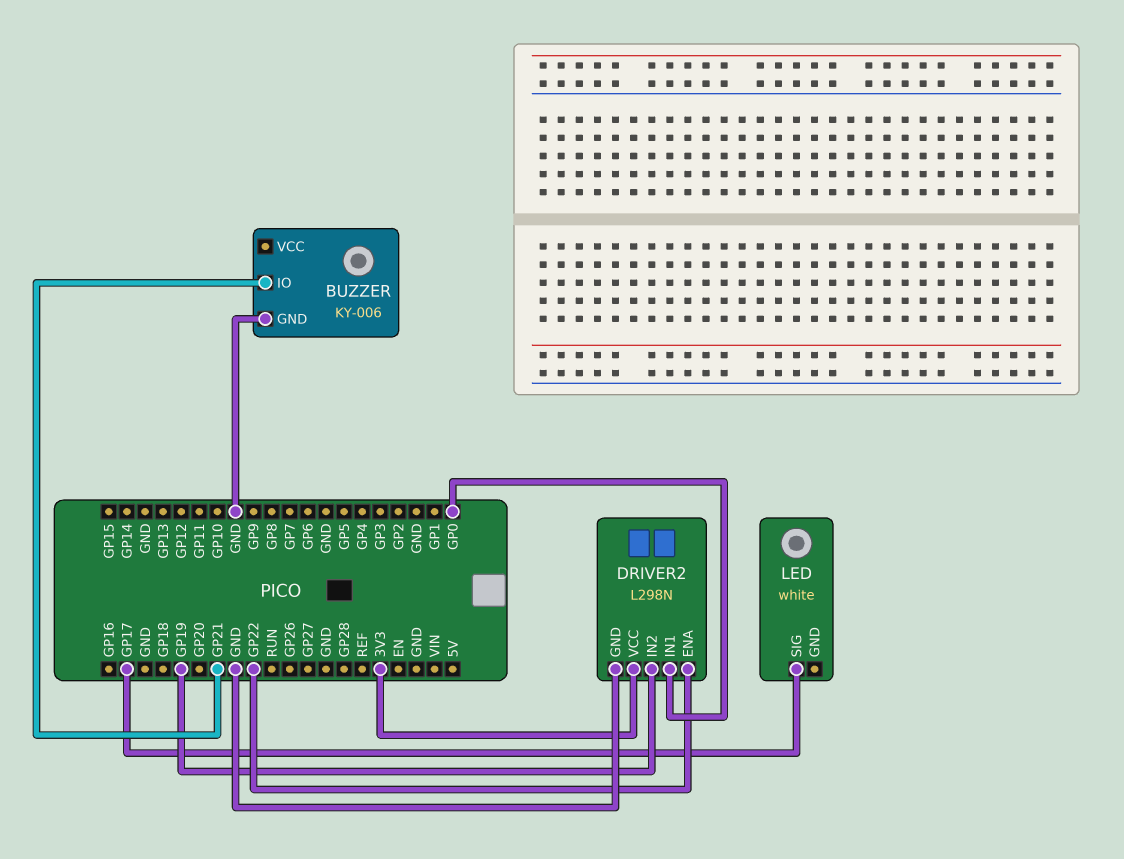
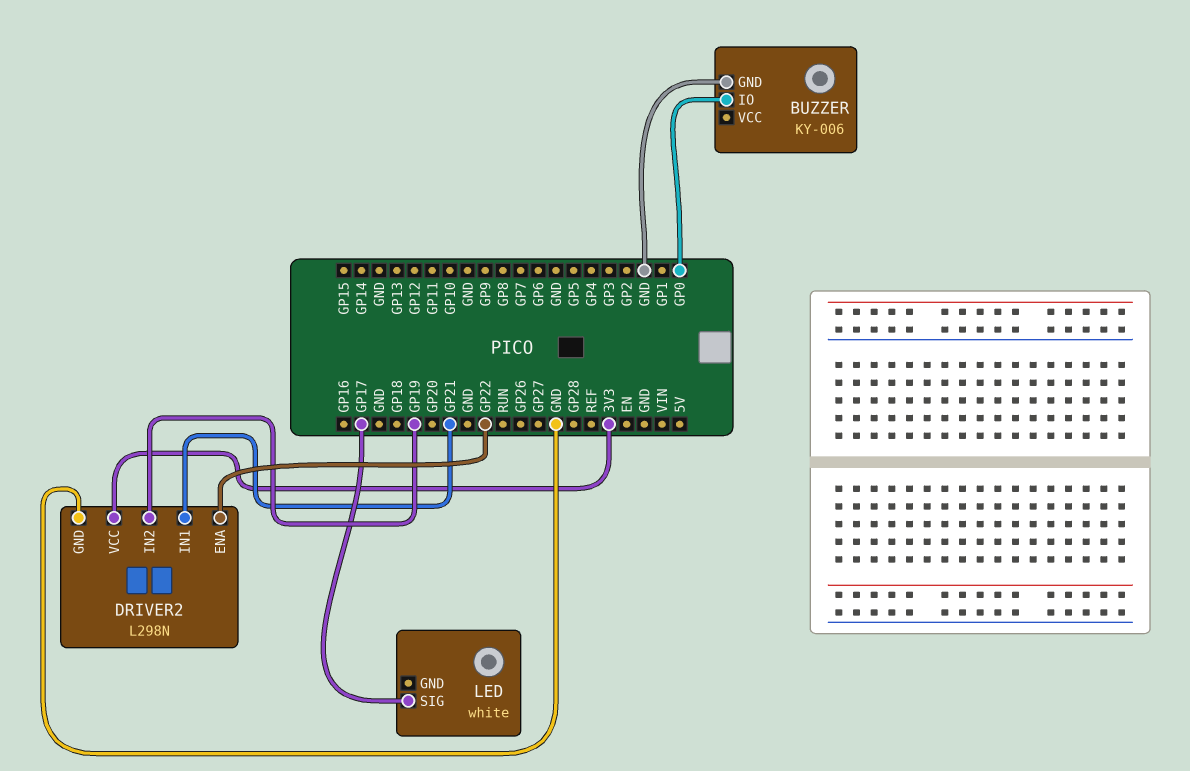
BUZZER pin IO: GP21 -> GP0
DRIVER2 pin IN1: GP0 -> GP21

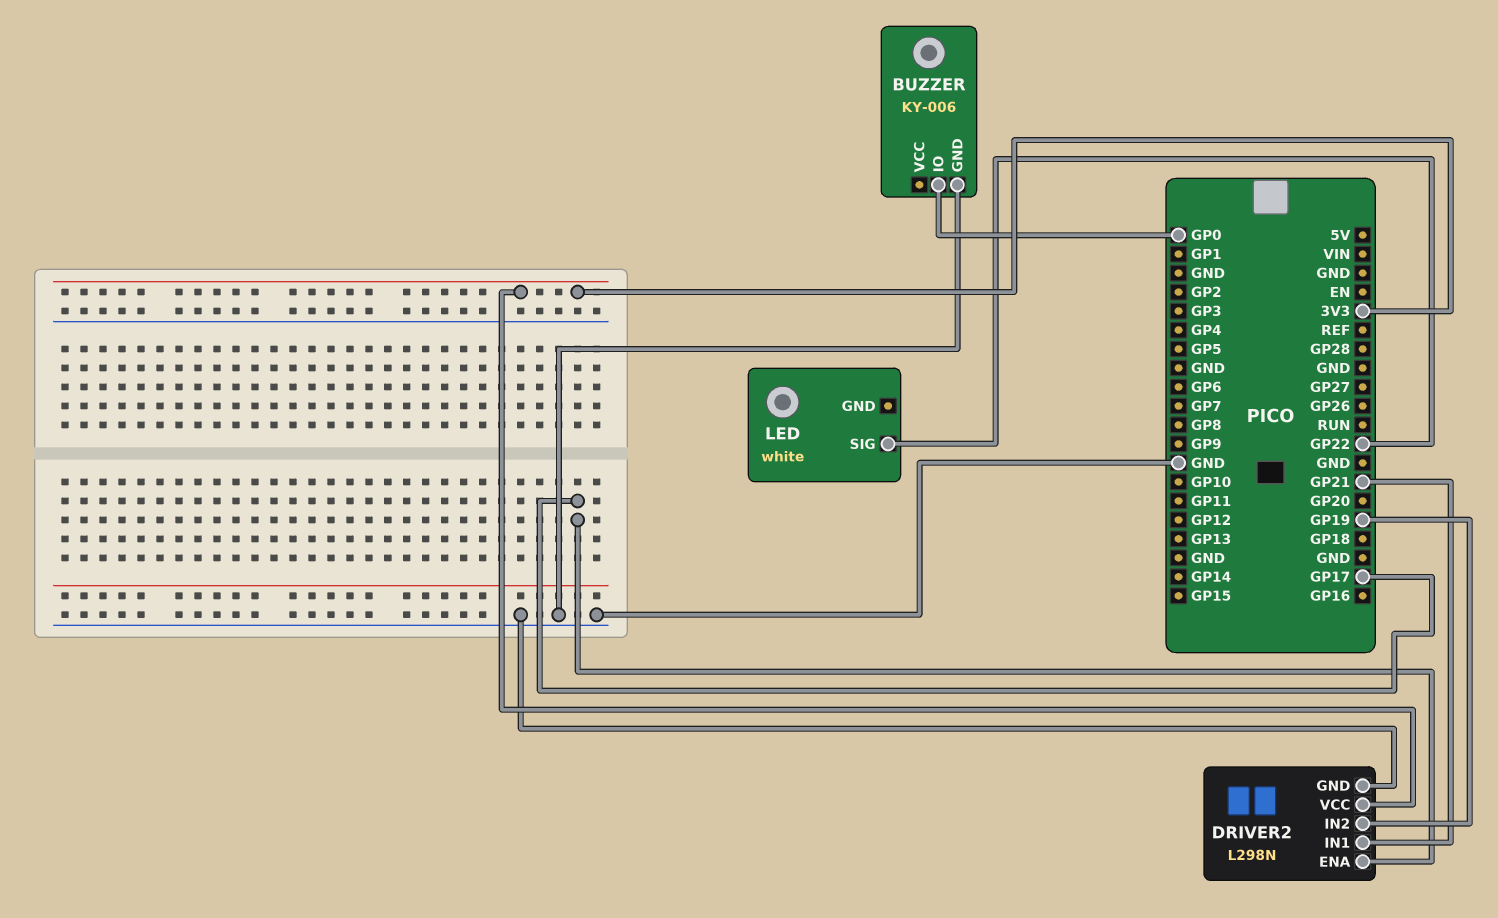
DRIVER2 pin ENA: GP22 -> GP17
LED pin SIG: GP17 -> GP22

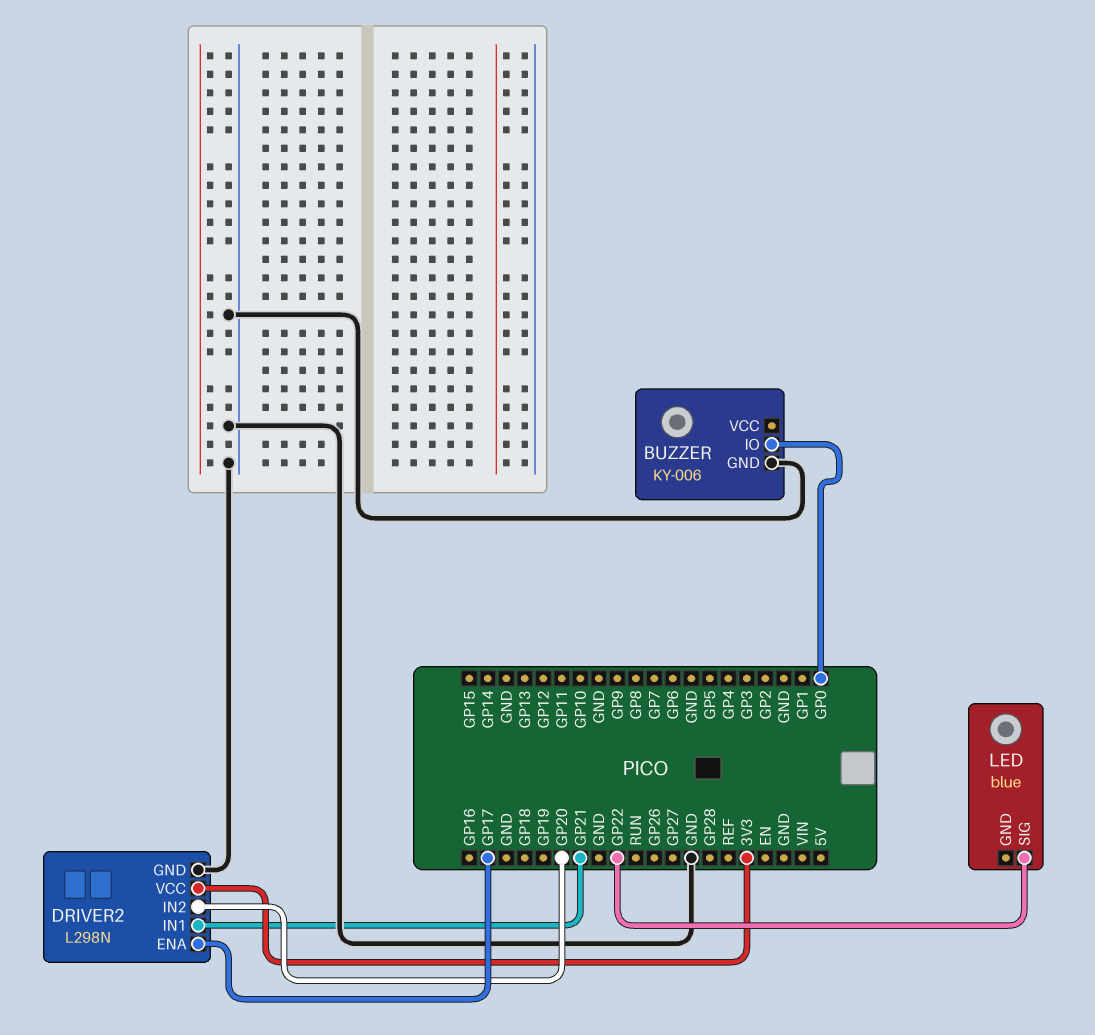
DRIVER2 pin IN2: GP19 -> GP20
LED: white -> blue

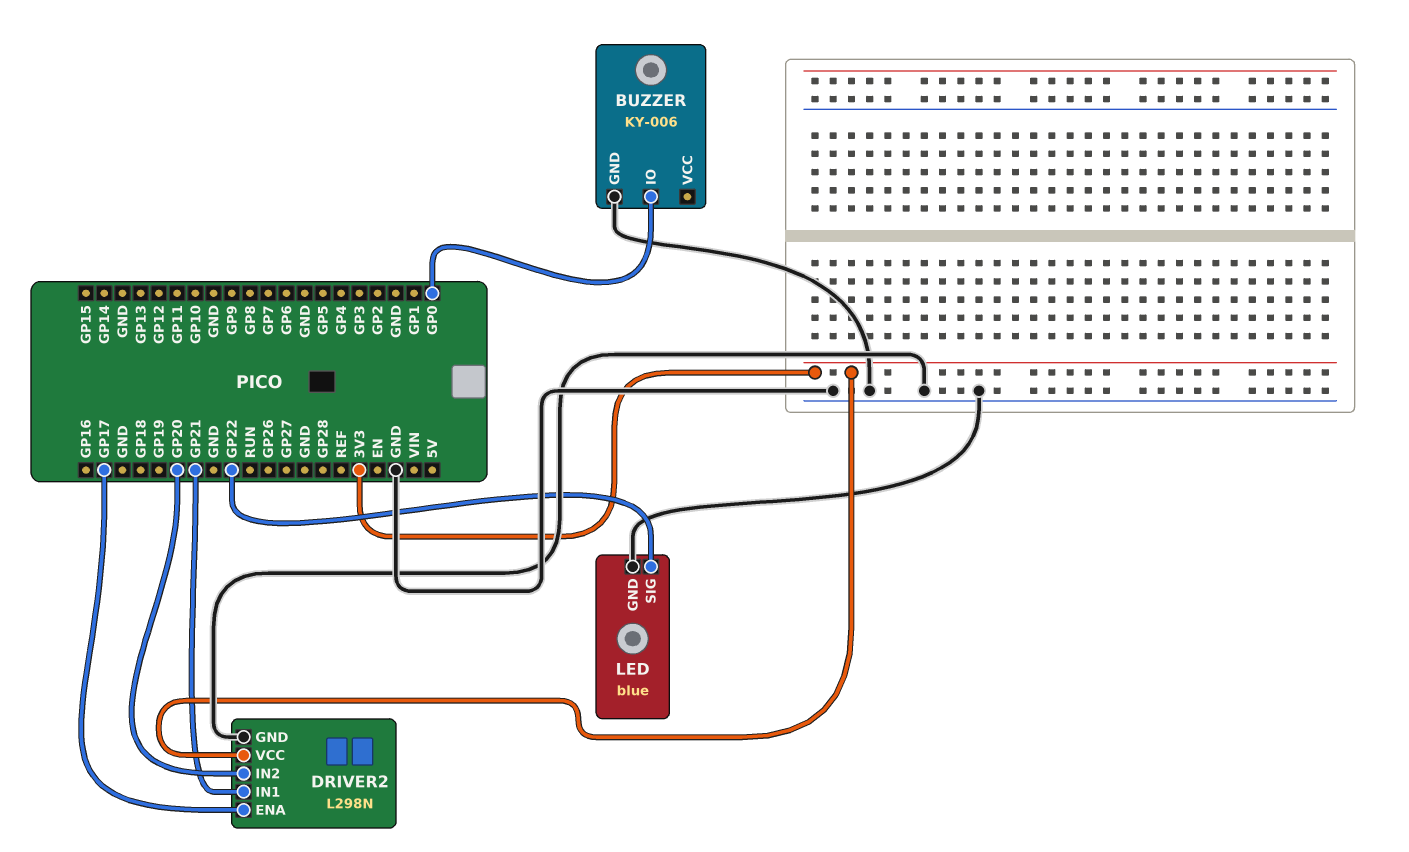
LED pin GND: none -> GND

